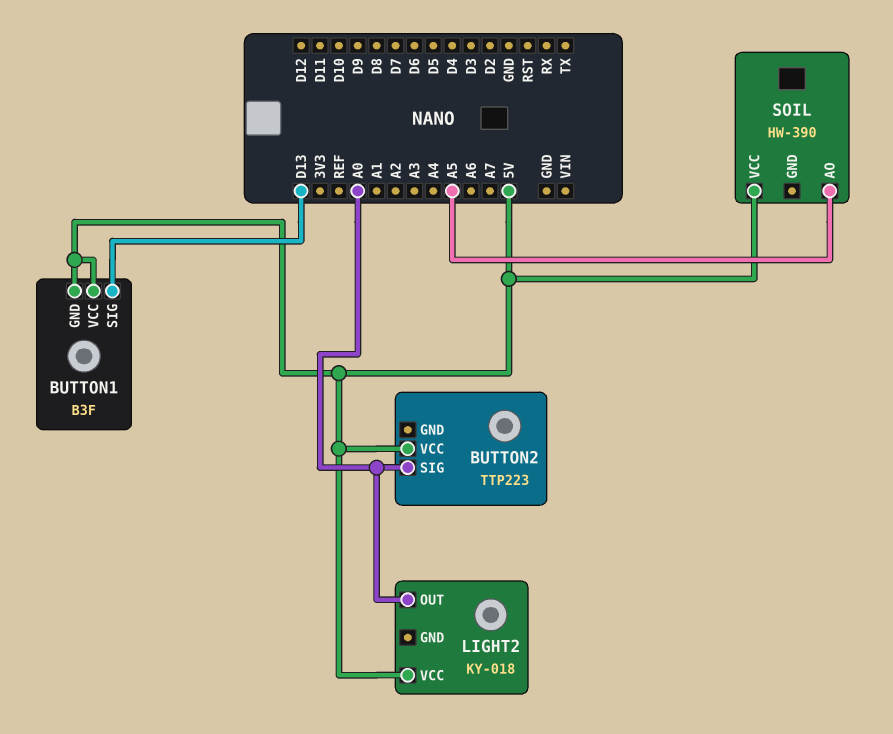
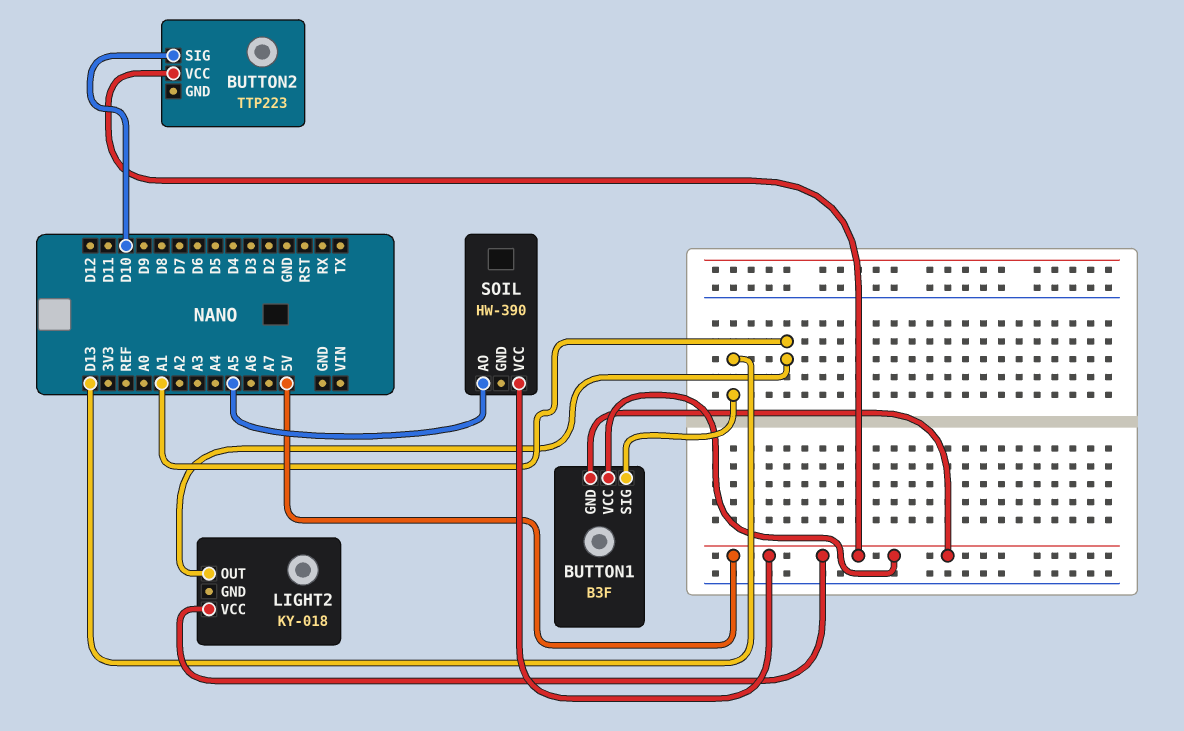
BUTTON2 pin SIG: A0 -> D10
LIGHT2 pin OUT: A0 -> A1

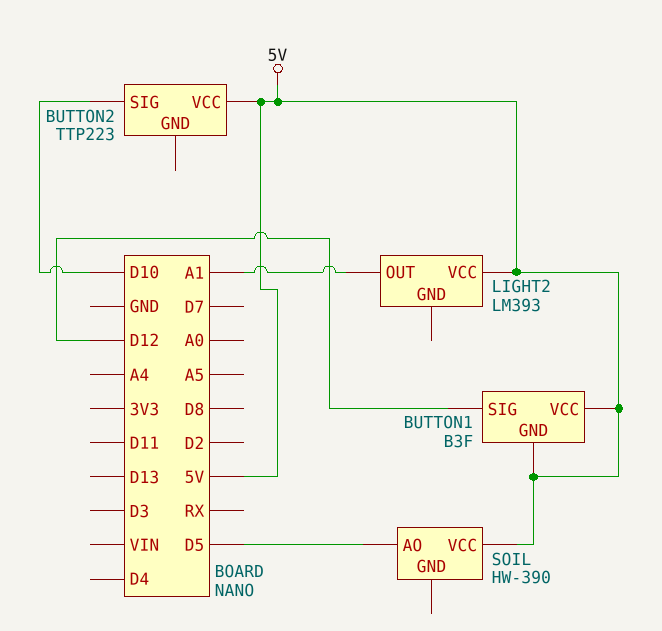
BUTTON1 pin SIG: D13 -> D12
LIGHT2: KY-018 -> LM393
SOIL pin AO: A5 -> D5

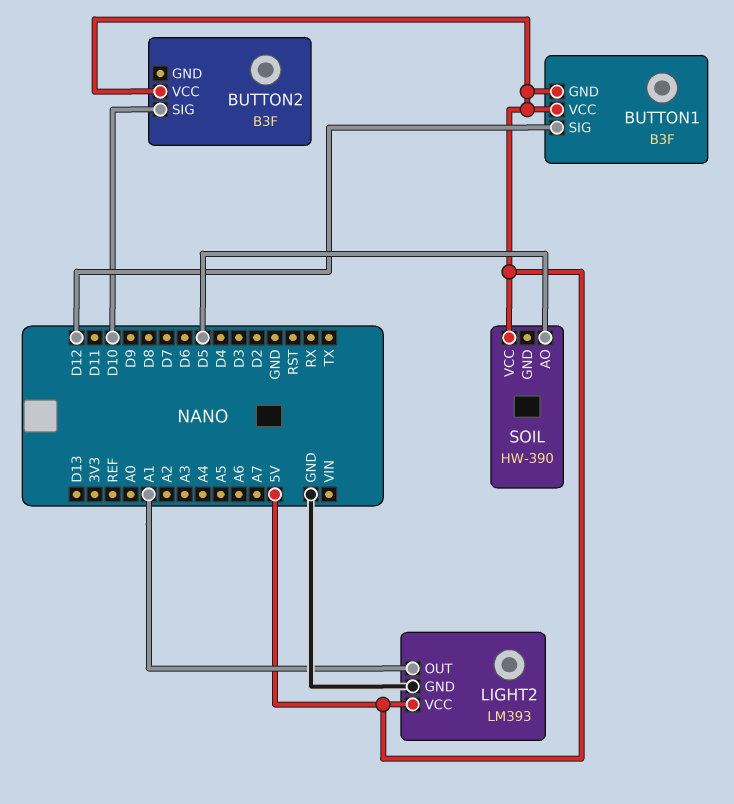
BUTTON2: TTP223 -> B3F
LIGHT2 pin GND: none -> GND

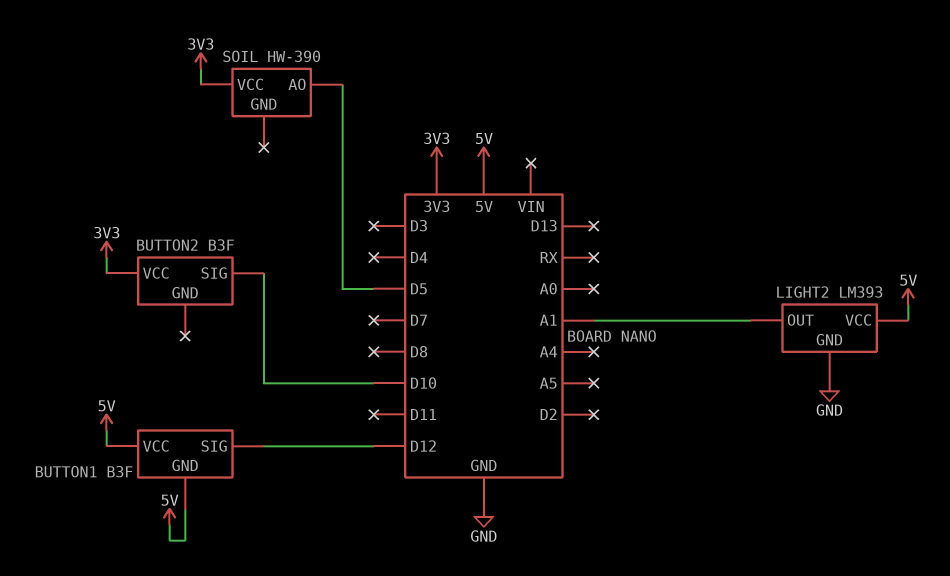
BUTTON2 pin VCC: 5V -> 3V3
SOIL pin VCC: 5V -> 3V3

